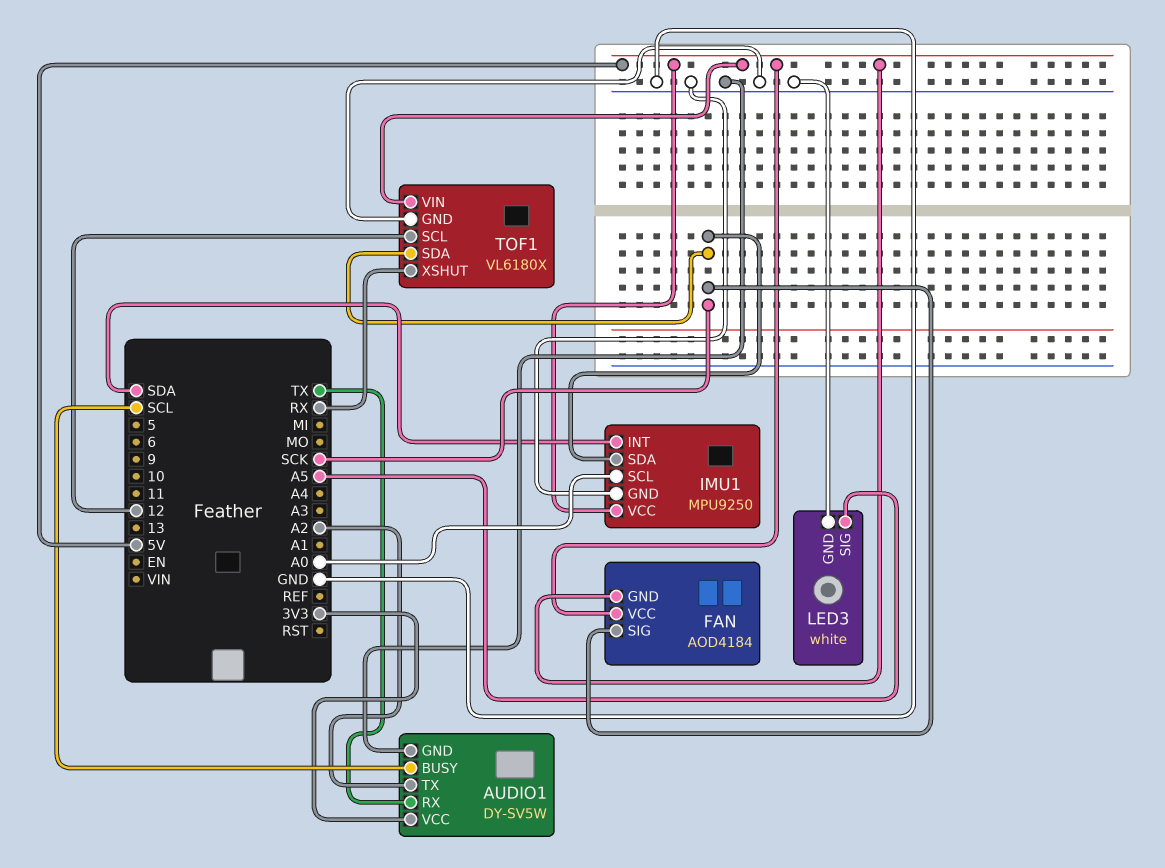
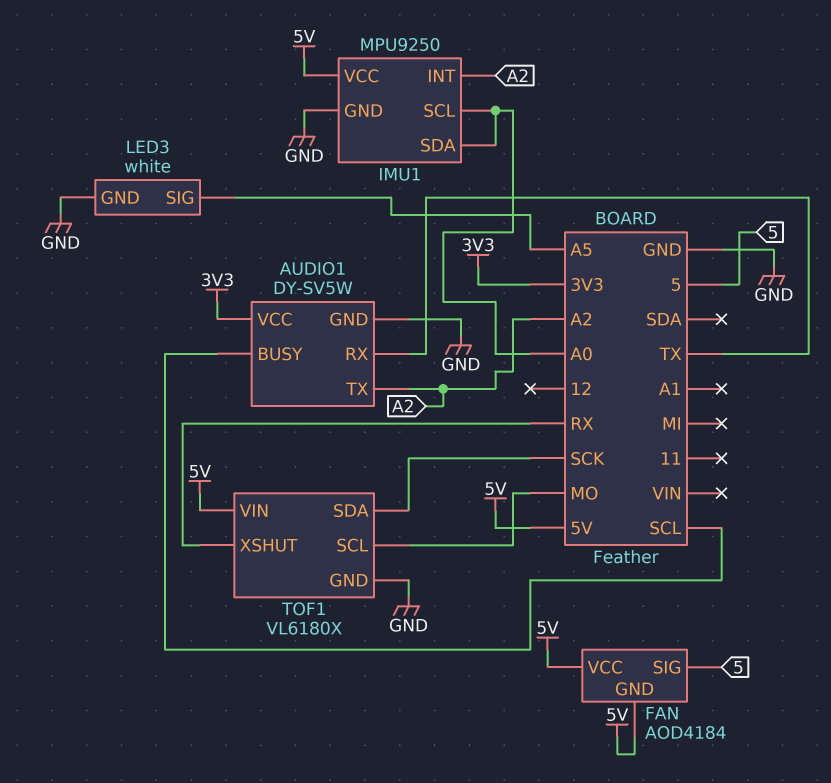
FAN pin SIG: SCK -> 5
IMU1 pin INT: SDA -> A2
IMU1 pin SDA: SCK -> A0
TOF1 pin SCL: 12 -> MO

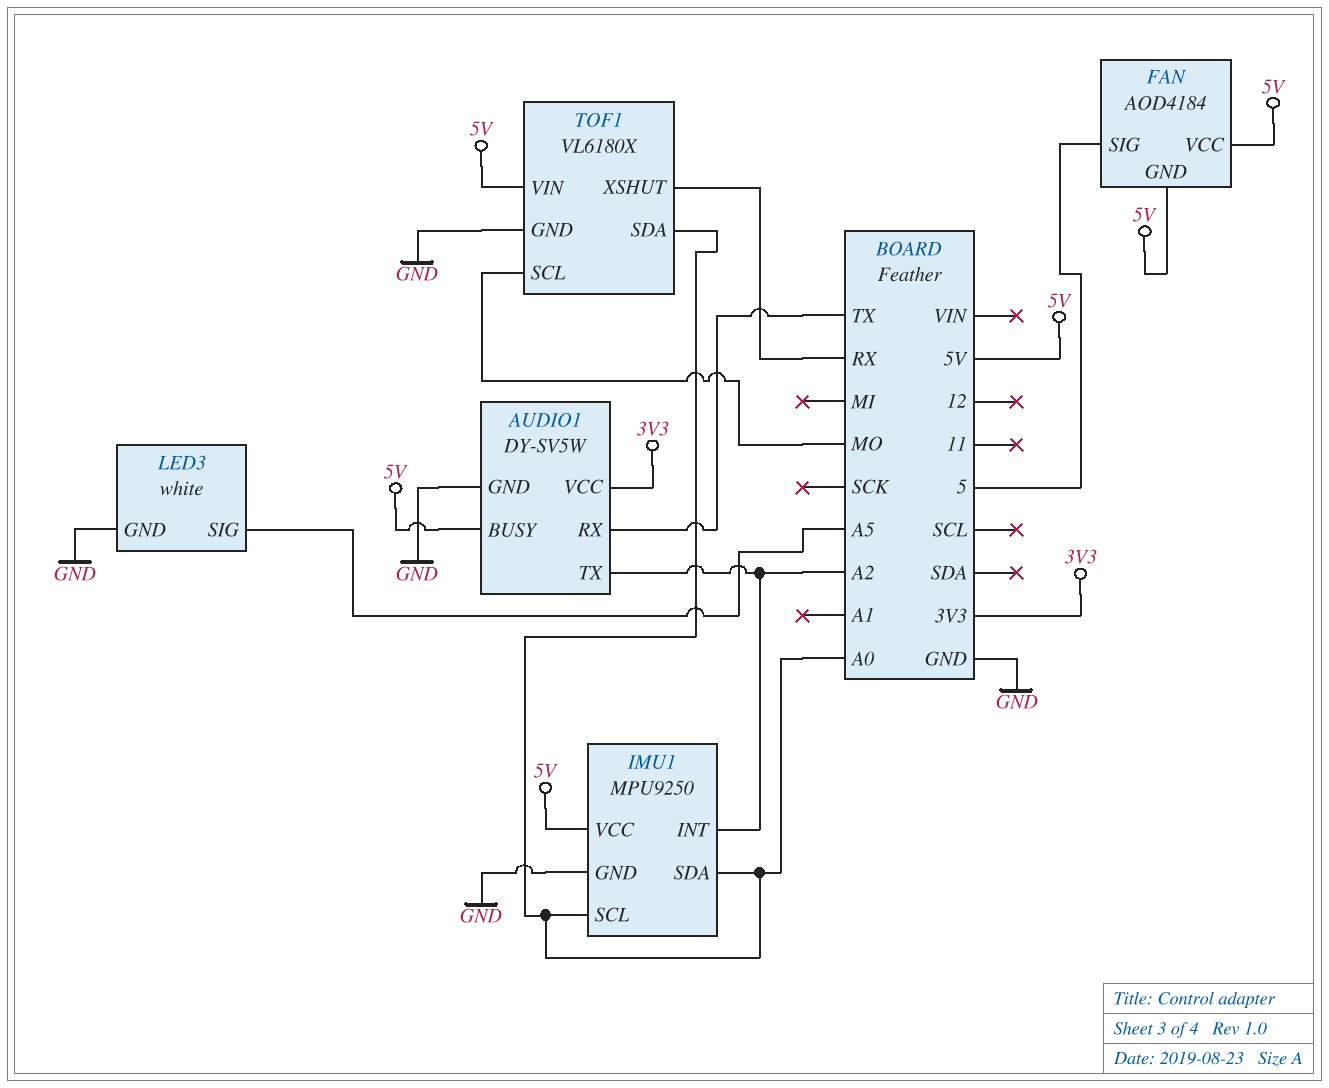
AUDIO1 pin BUSY: SCL -> 5V
TOF1 pin SDA: SCK -> A0

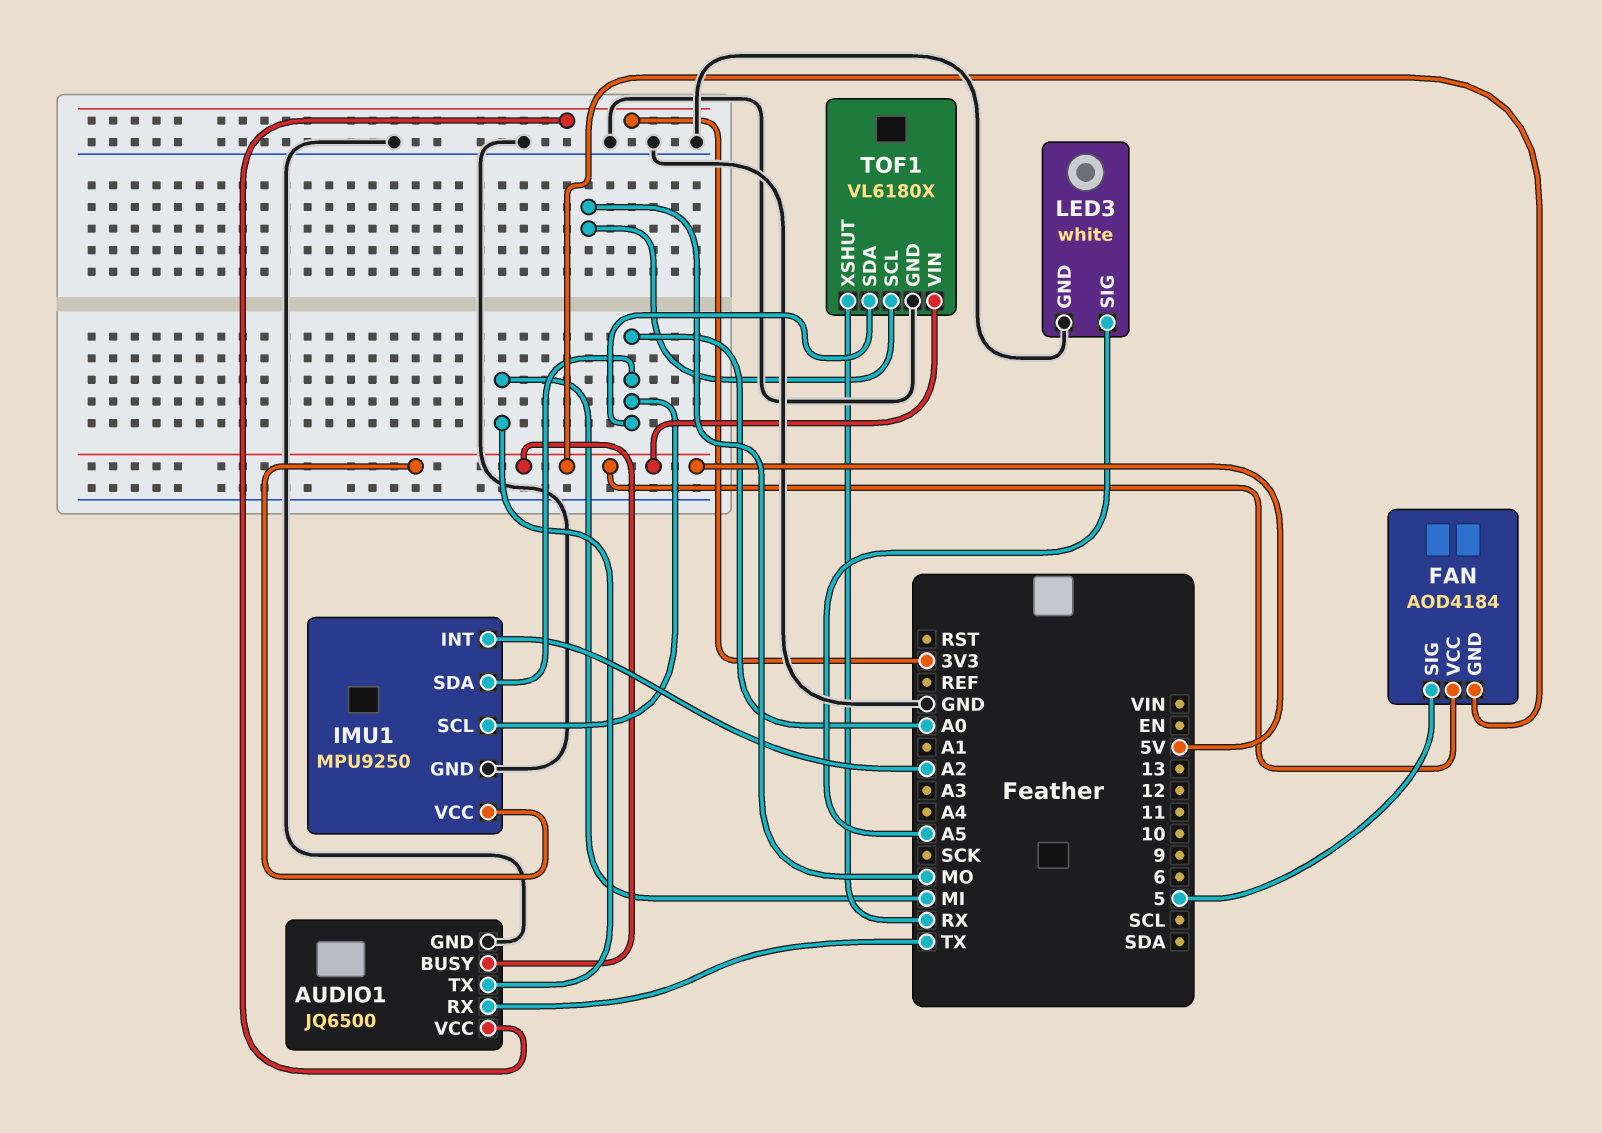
AUDIO1: DY-SV5W -> JQ6500
AUDIO1 pin TX: A2 -> MI

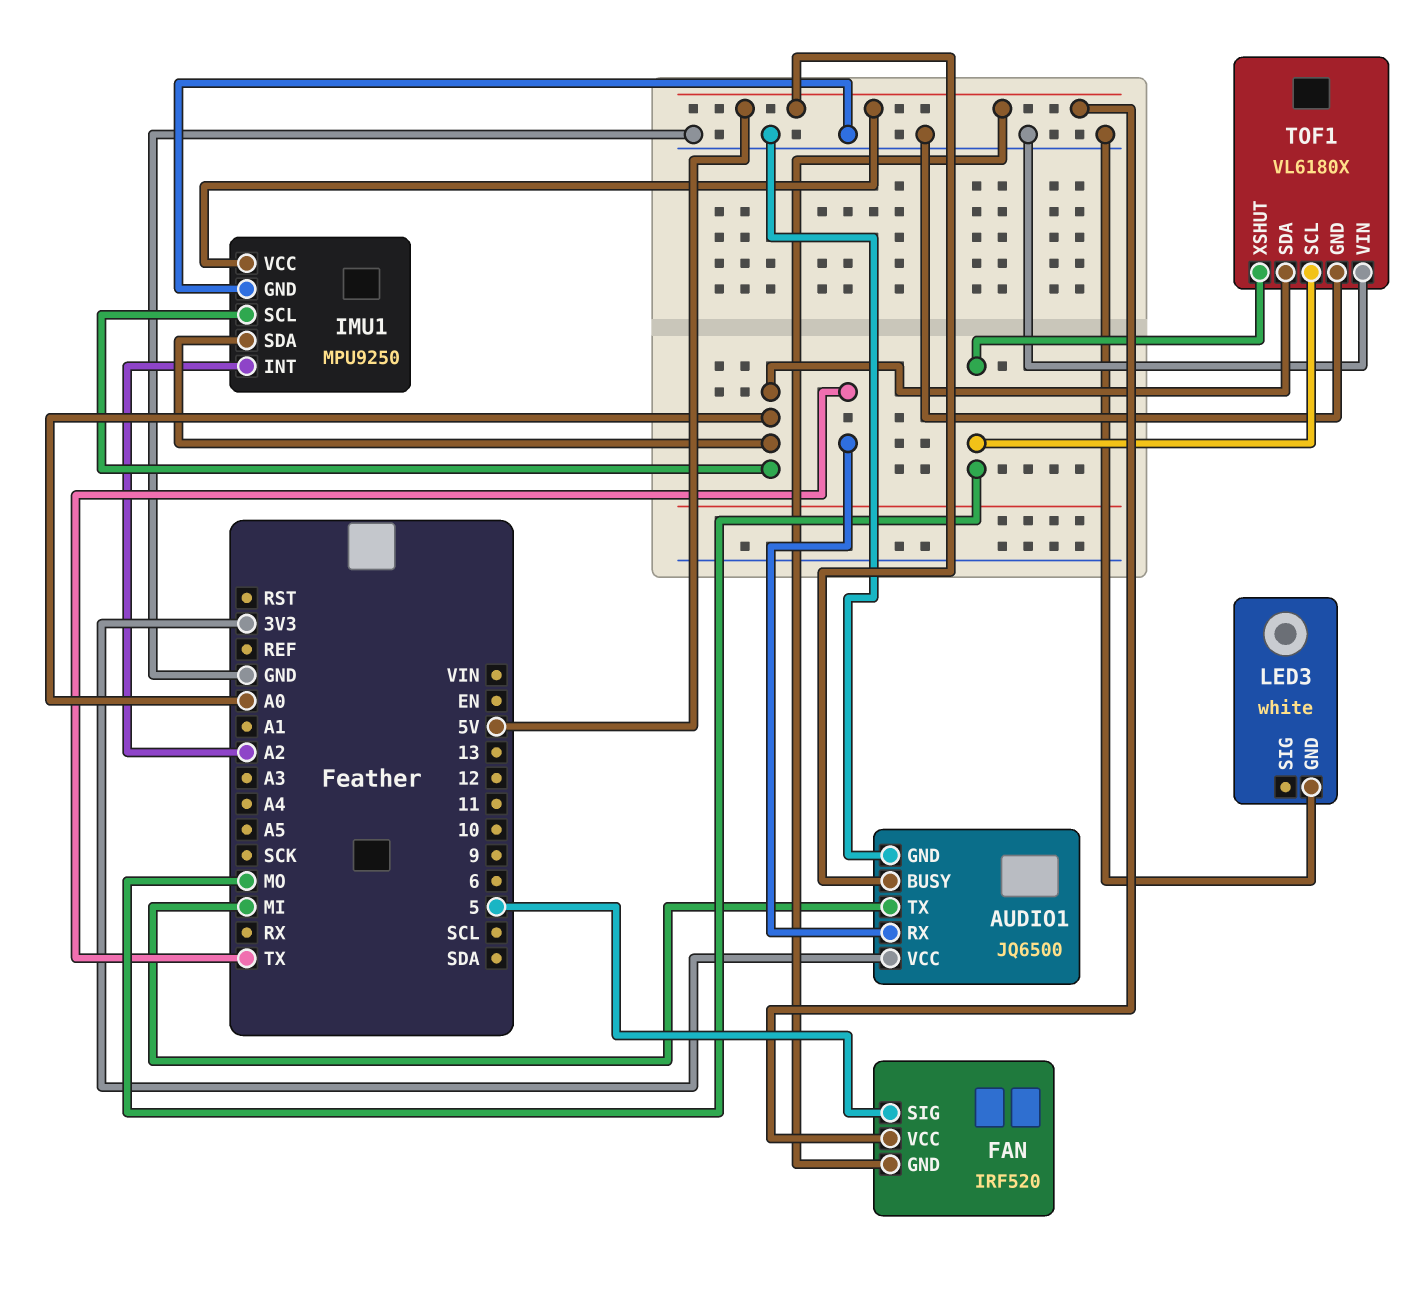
FAN: AOD4184 -> IRF520
LED3 pin SIG: A5 -> none
TOF1 pin VIN: 5V -> GND
TOF1 pin XSHUT: RX -> MO

